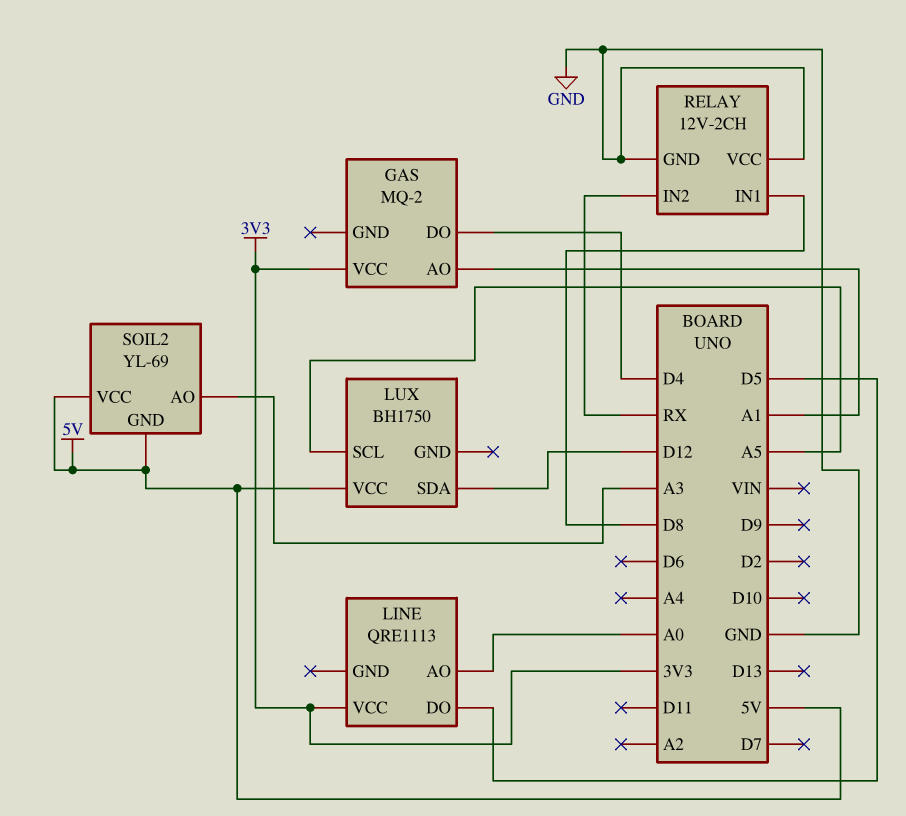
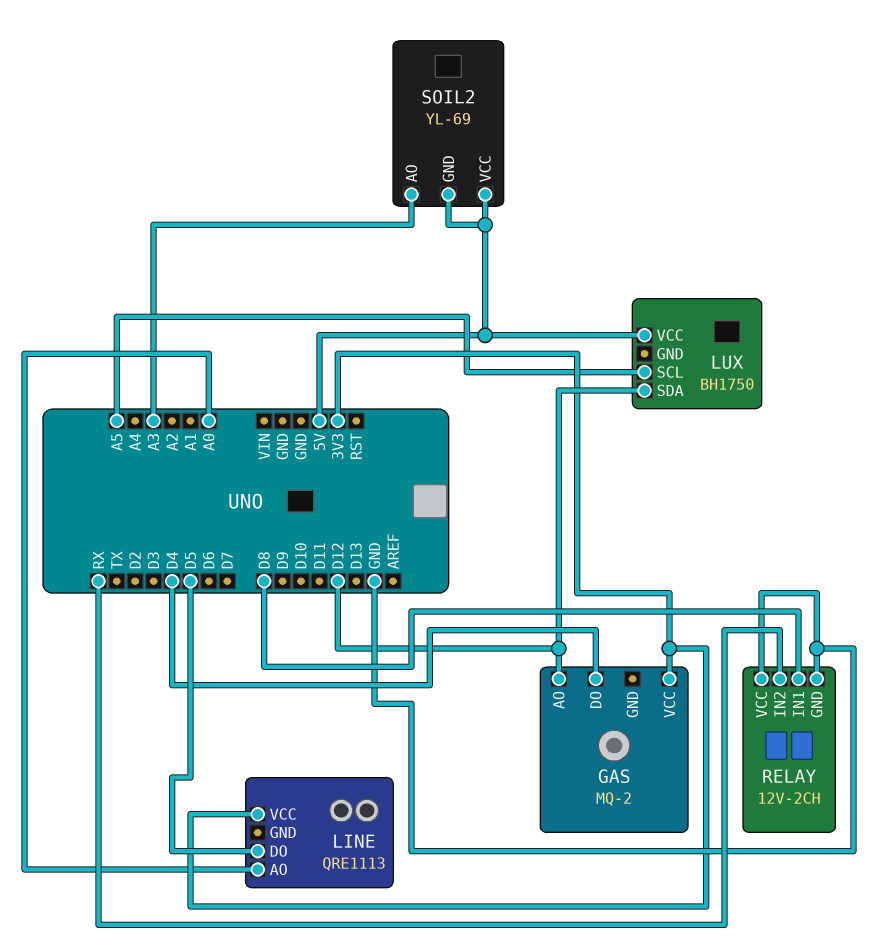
GAS pin AO: A1 -> D12

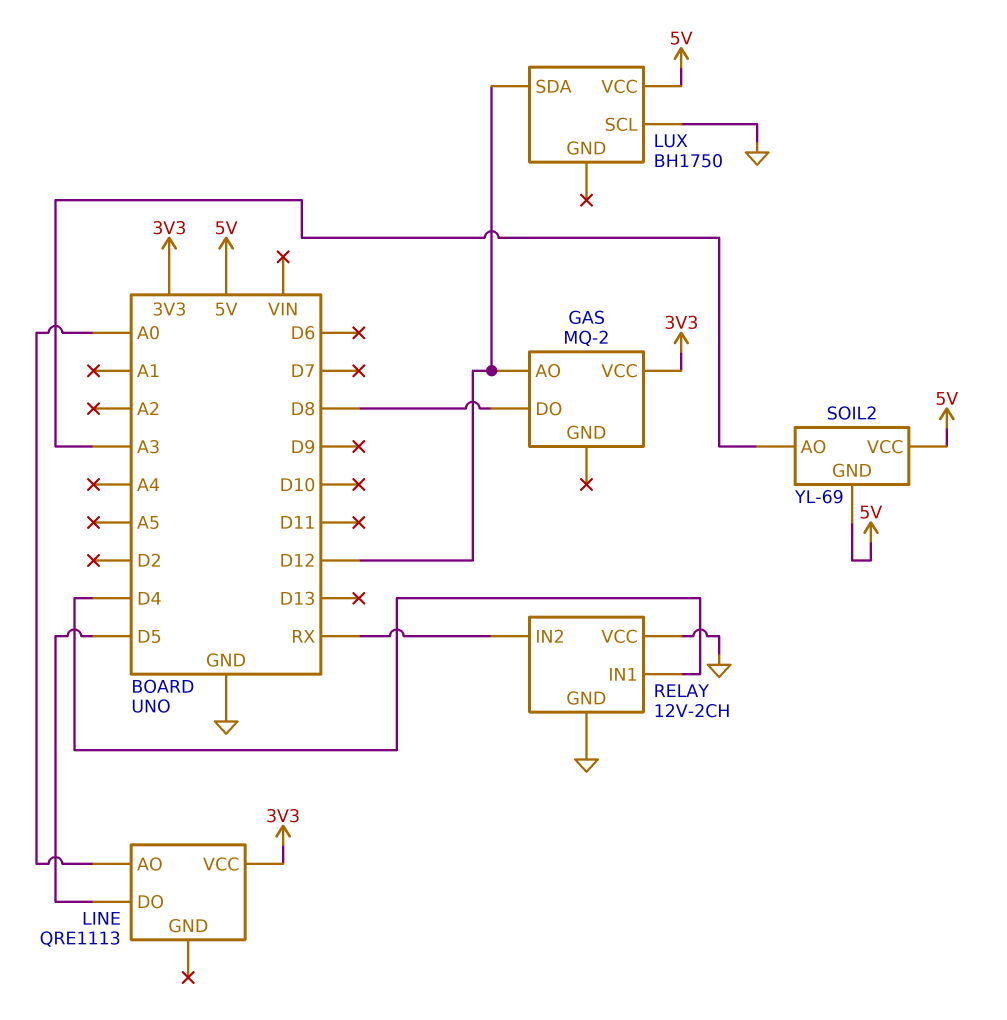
GAS pin DO: D4 -> D8
LUX pin SCL: A5 -> GND
RELAY pin IN1: D8 -> D4

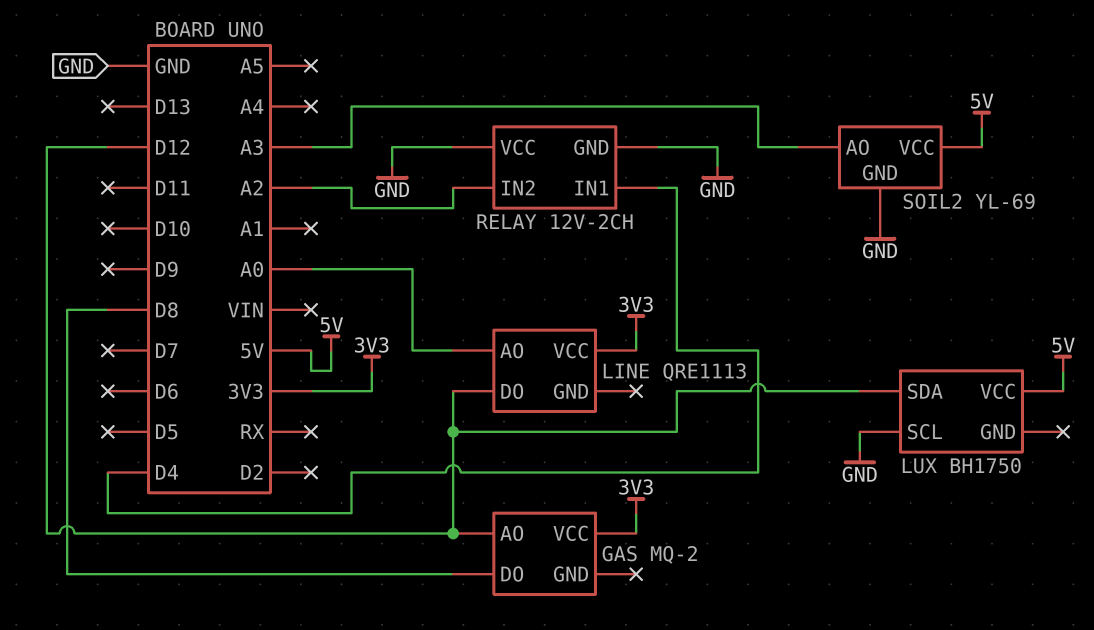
LINE pin DO: D5 -> D12
RELAY pin IN2: RX -> A2
SOIL2 pin GND: 5V -> GND

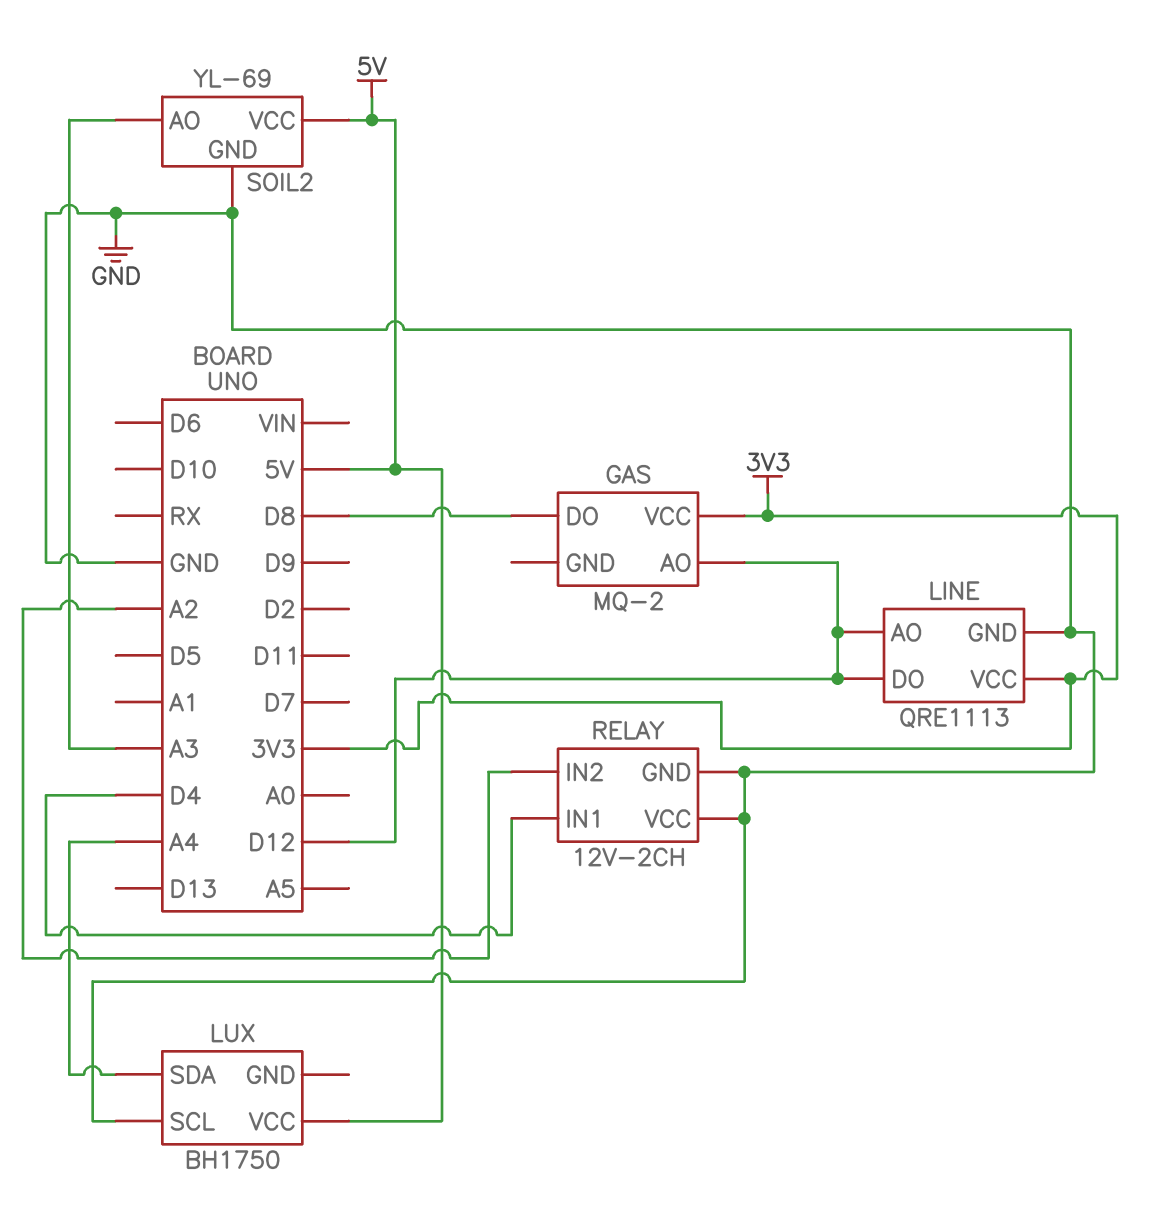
LINE pin AO: A0 -> D12
LINE pin GND: none -> GND
LUX pin SDA: D12 -> A4

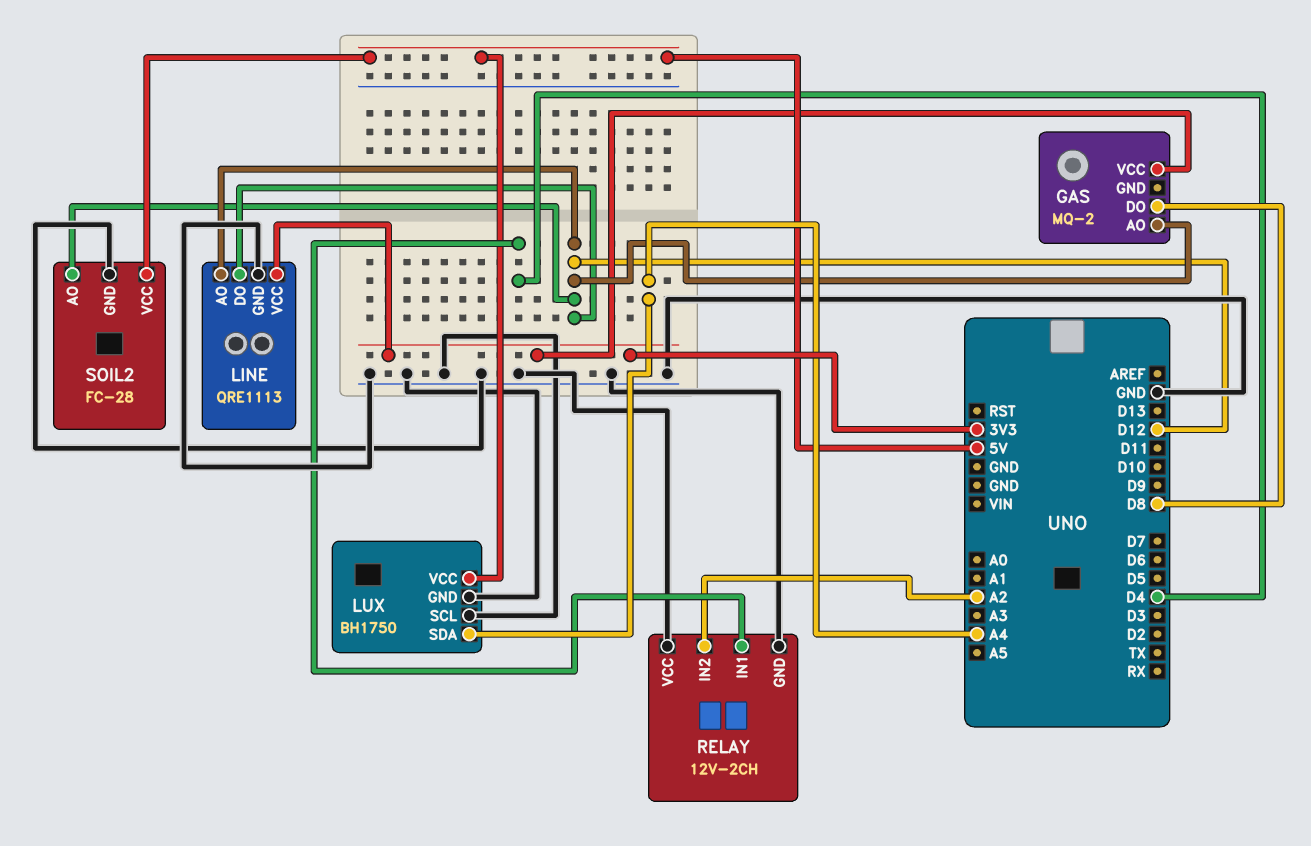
LUX pin GND: none -> GND
SOIL2: YL-69 -> FC-28
SOIL2 pin AO: A3 -> D12

